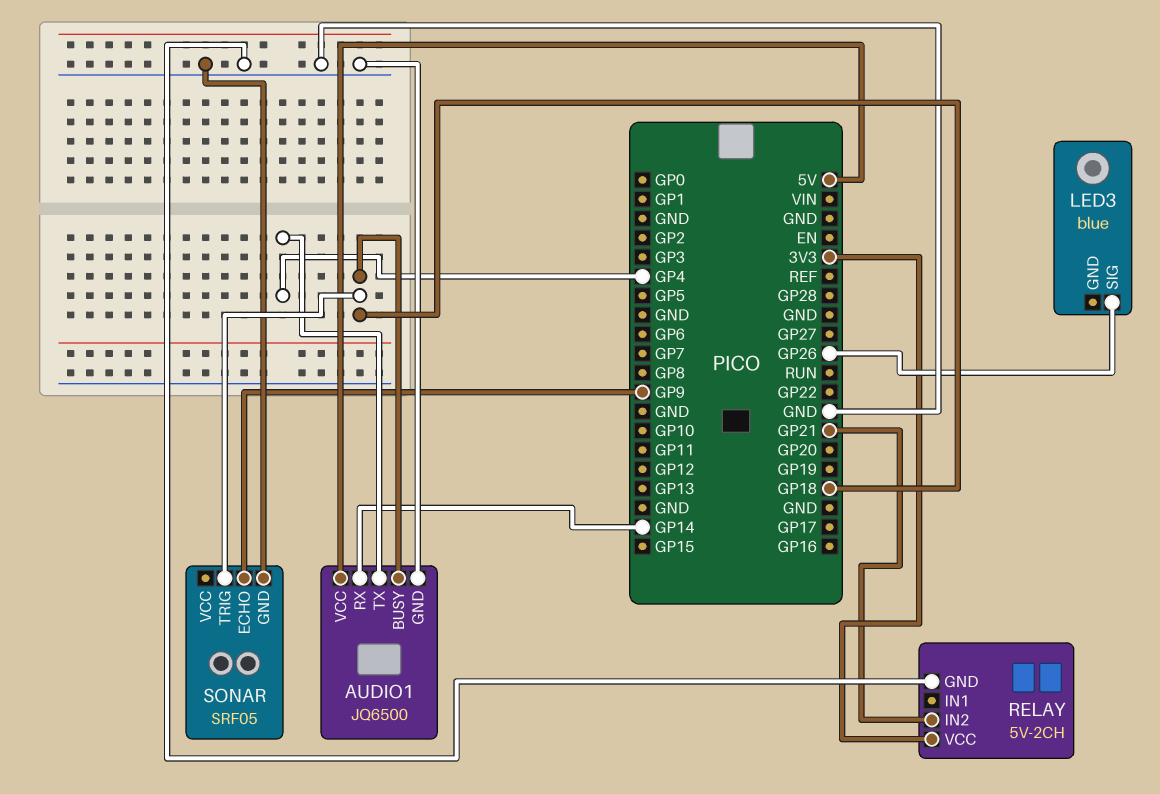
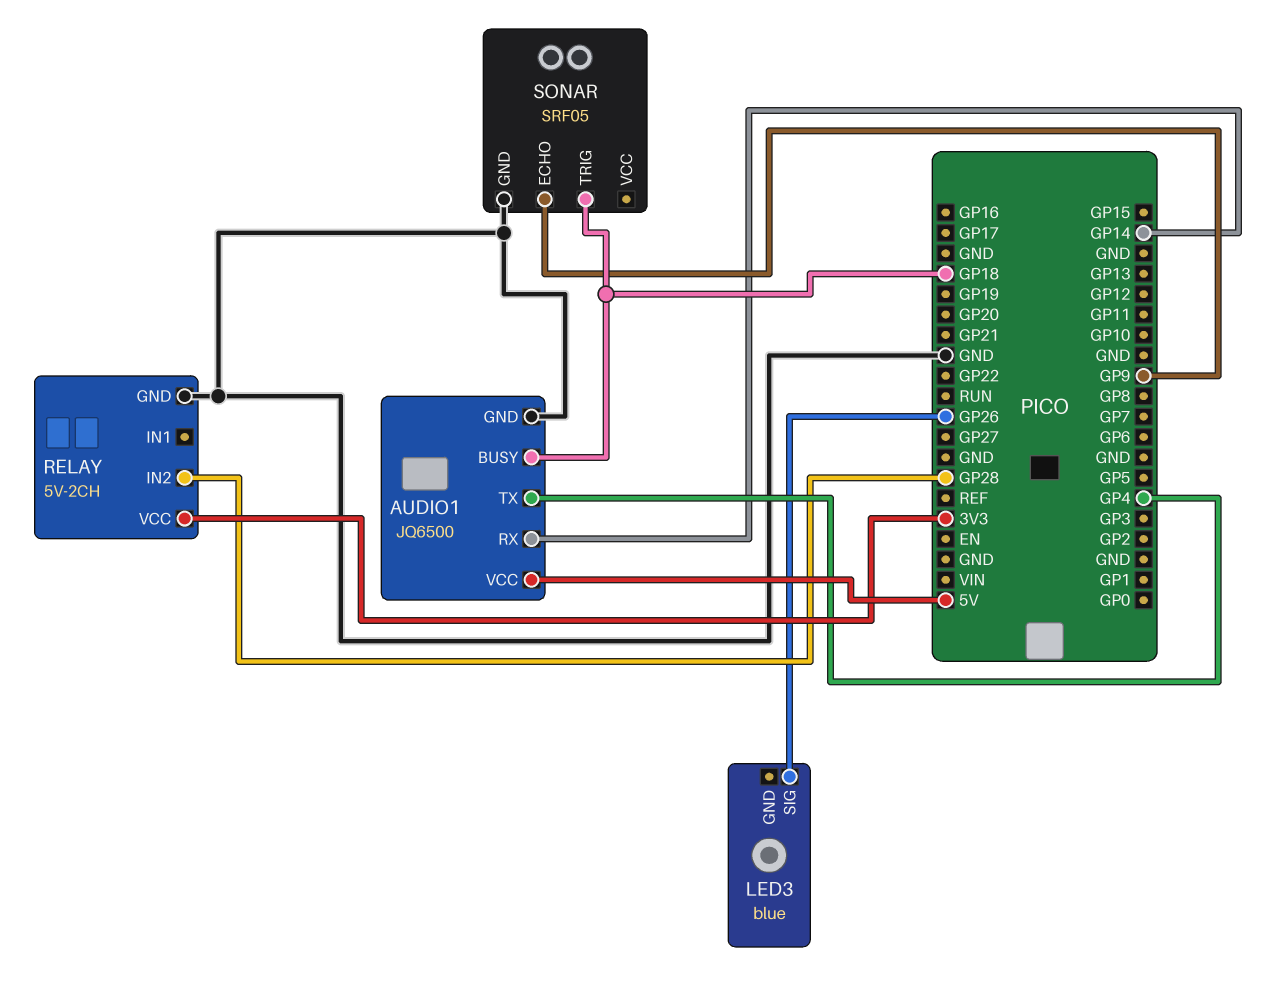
RELAY pin IN2: GP21 -> GP28

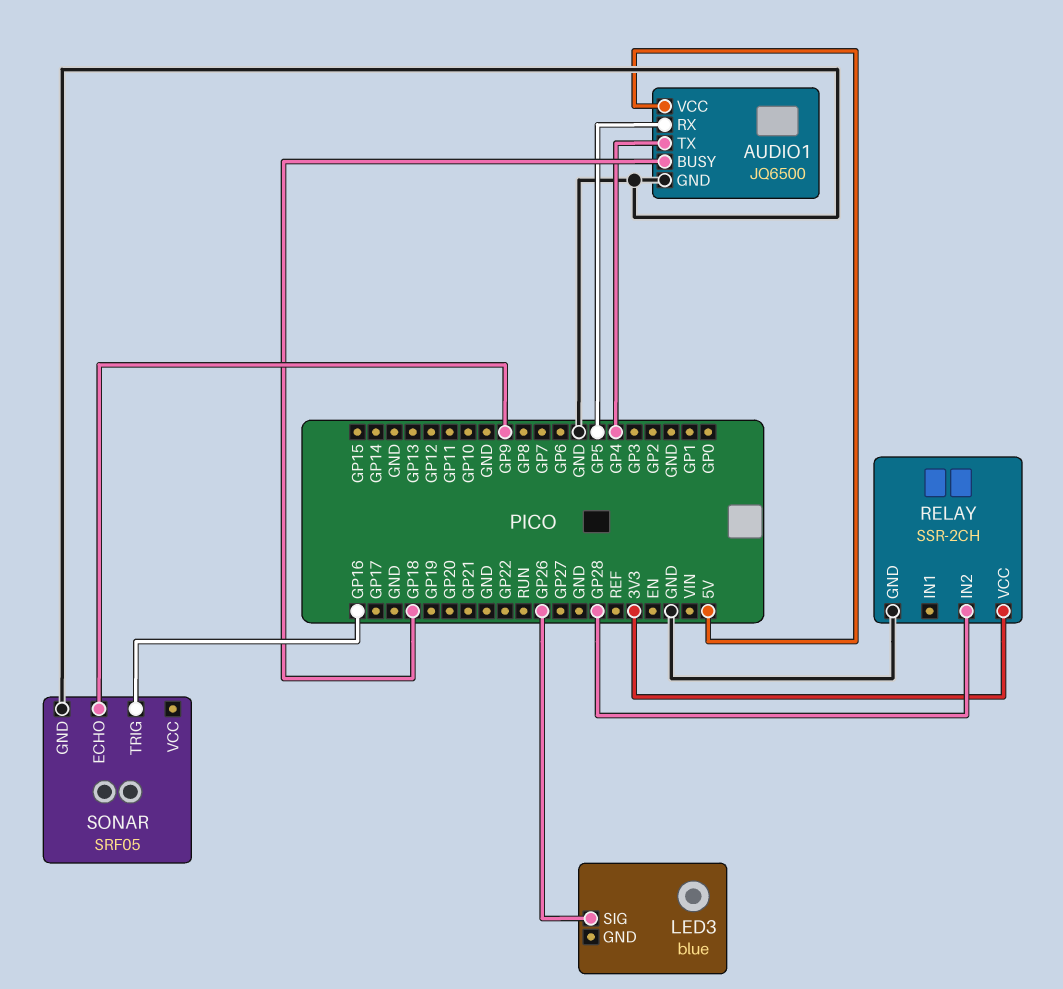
AUDIO1 pin RX: GP14 -> GP5
RELAY: 5V-2CH -> SSR-2CH
SONAR pin TRIG: GP18 -> GP16

